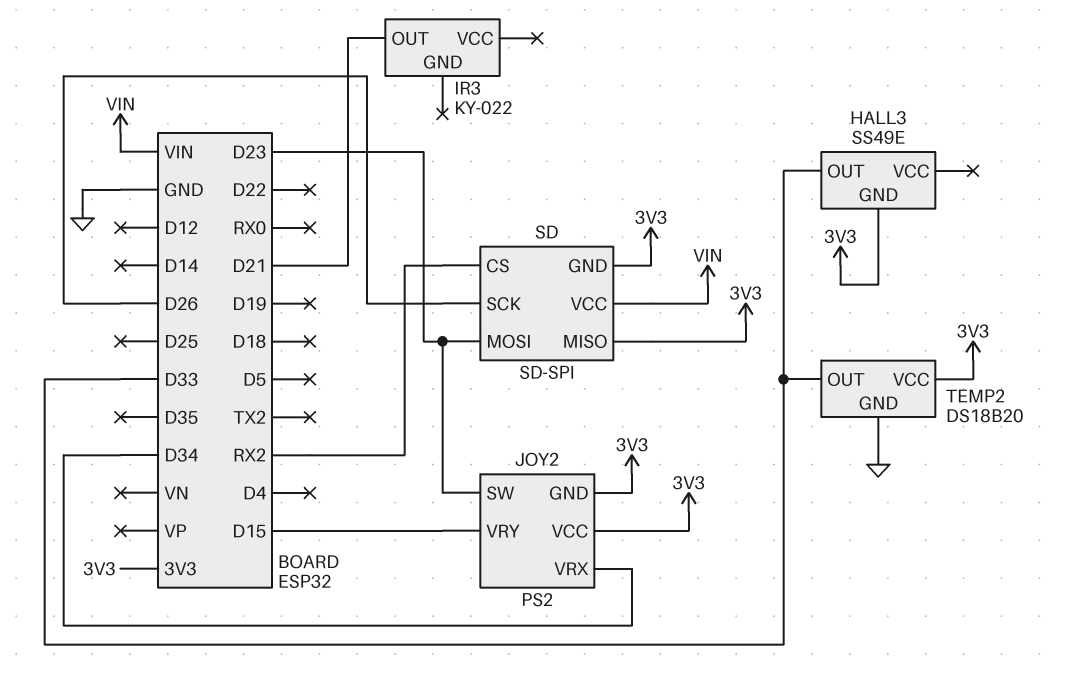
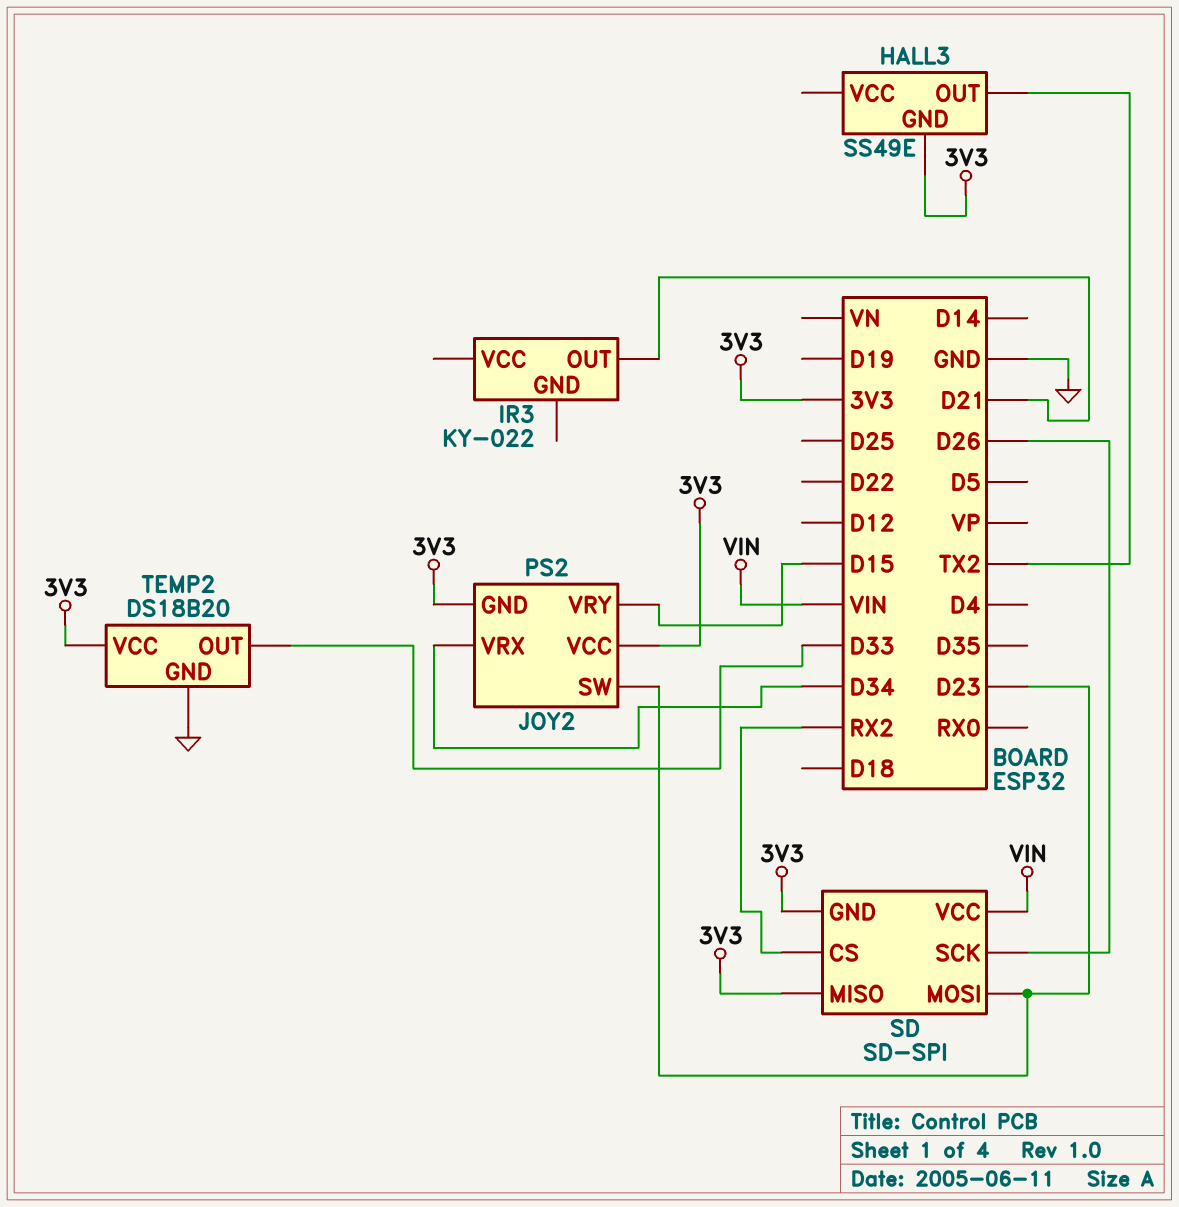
HALL3 pin OUT: D33 -> TX2

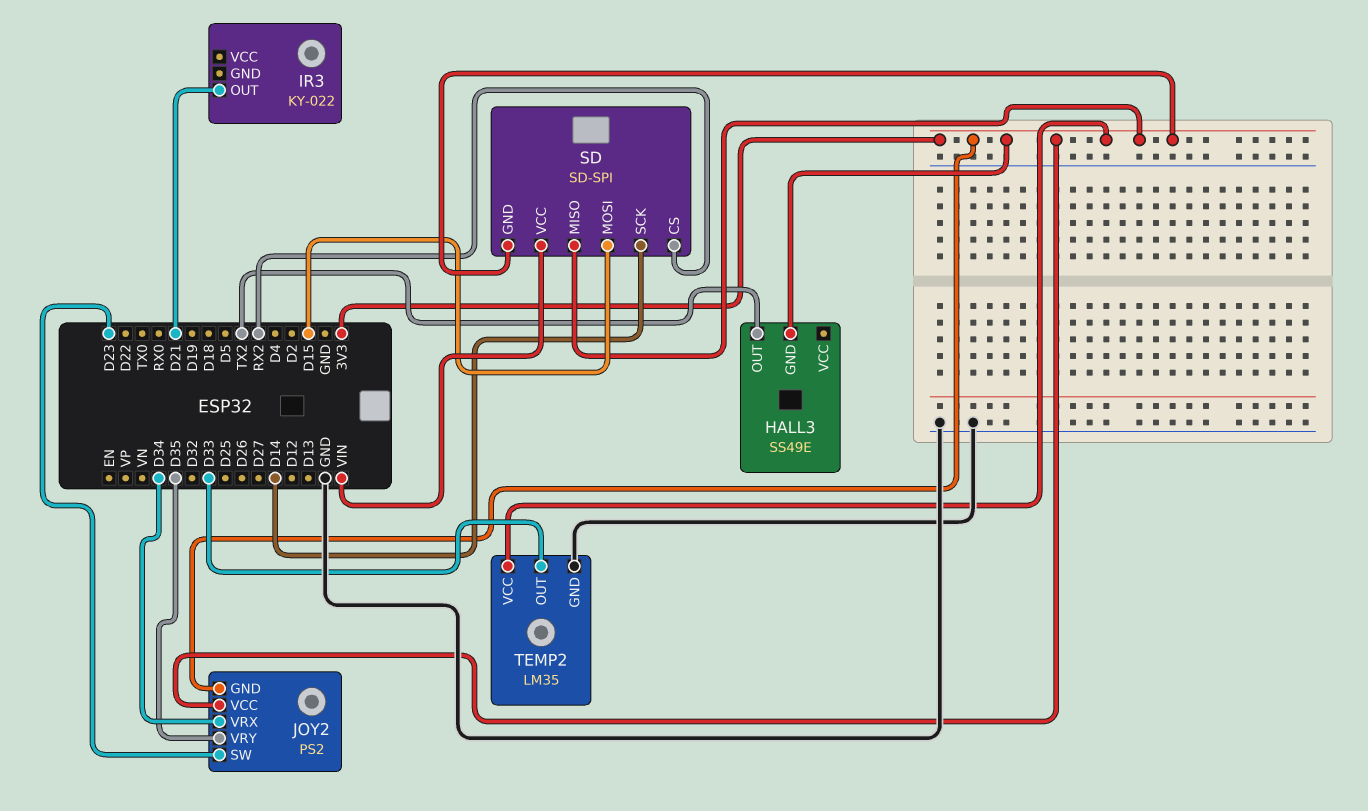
JOY2 pin VRY: D15 -> D35
SD pin MOSI: D23 -> D15
SD pin SCK: D26 -> D14
TEMP2: DS18B20 -> LM35

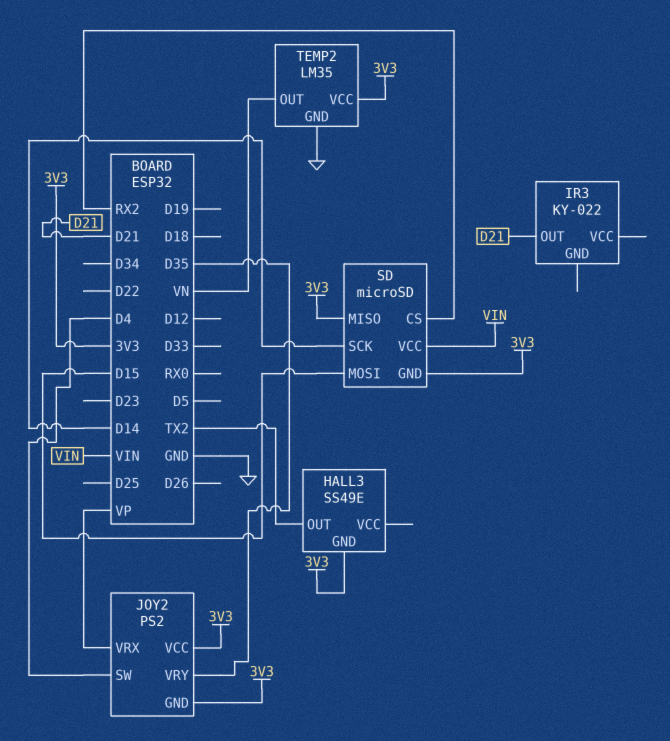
JOY2 pin SW: D23 -> D4
JOY2 pin VRX: D34 -> VP
SD: SD-SPI -> microSD
TEMP2 pin OUT: D33 -> VN

